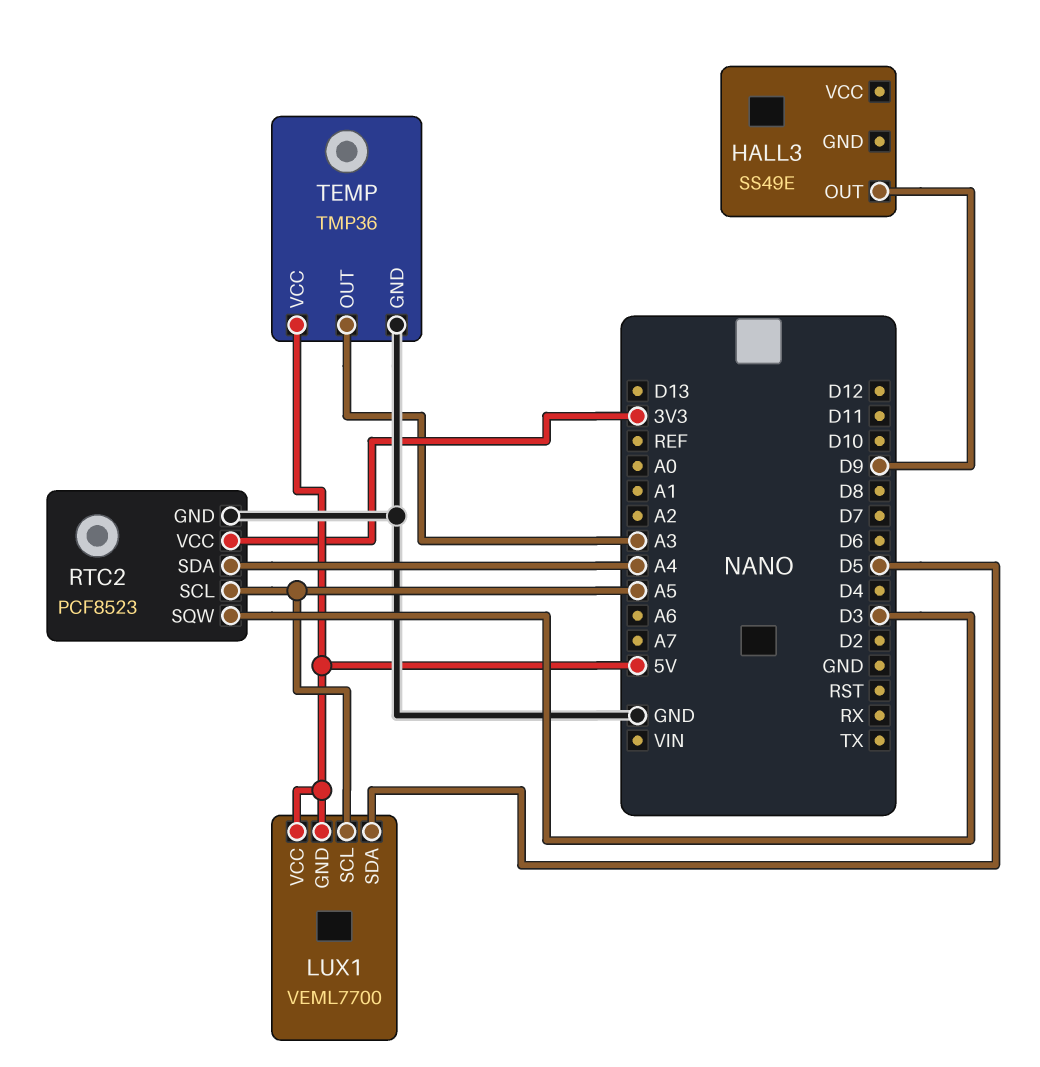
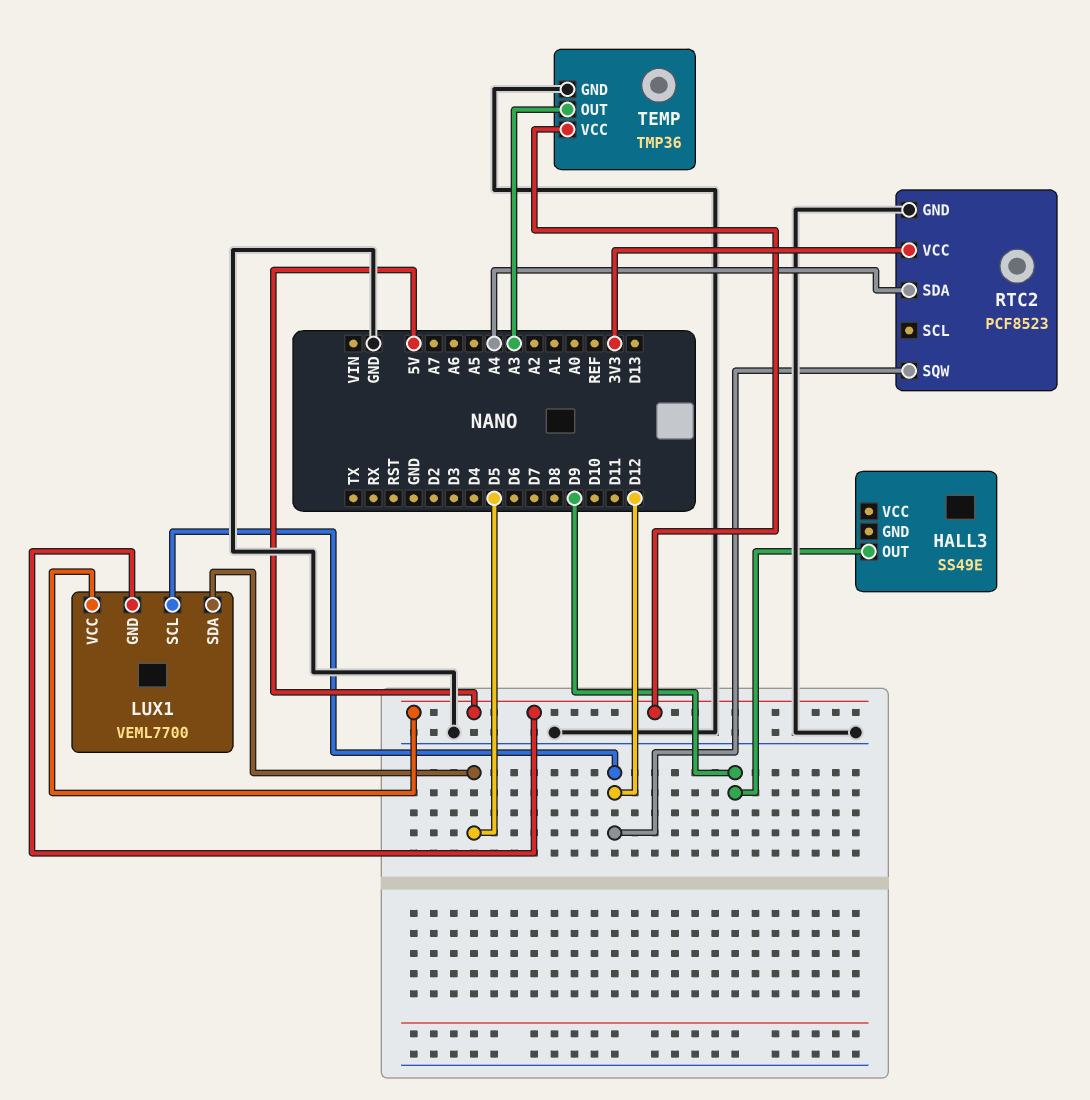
LUX1 pin SCL: A5 -> D12
RTC2 pin SCL: A5 -> none
RTC2 pin SQW: D3 -> D12

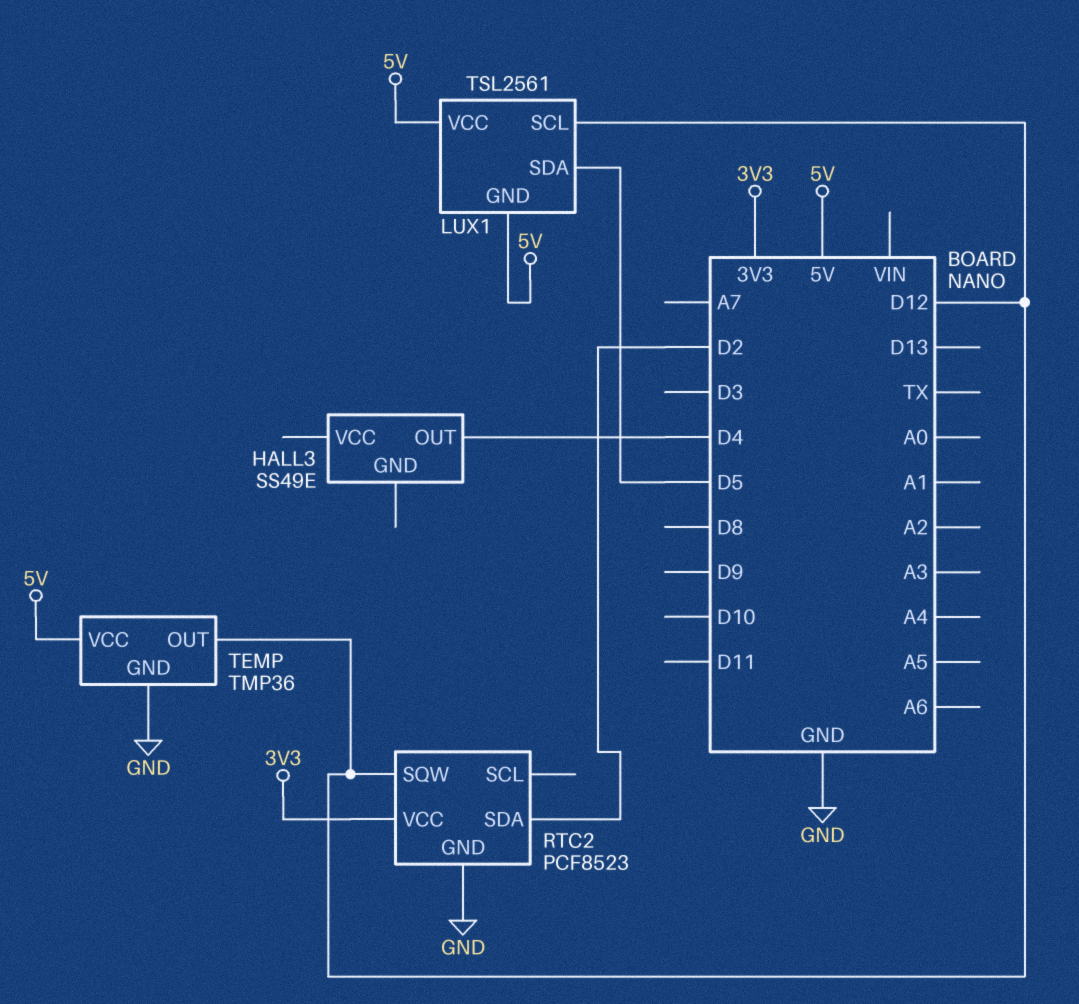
HALL3 pin OUT: D9 -> D4
LUX1: VEML7700 -> TSL2561
RTC2 pin SDA: A4 -> D2
TEMP pin OUT: A3 -> D12

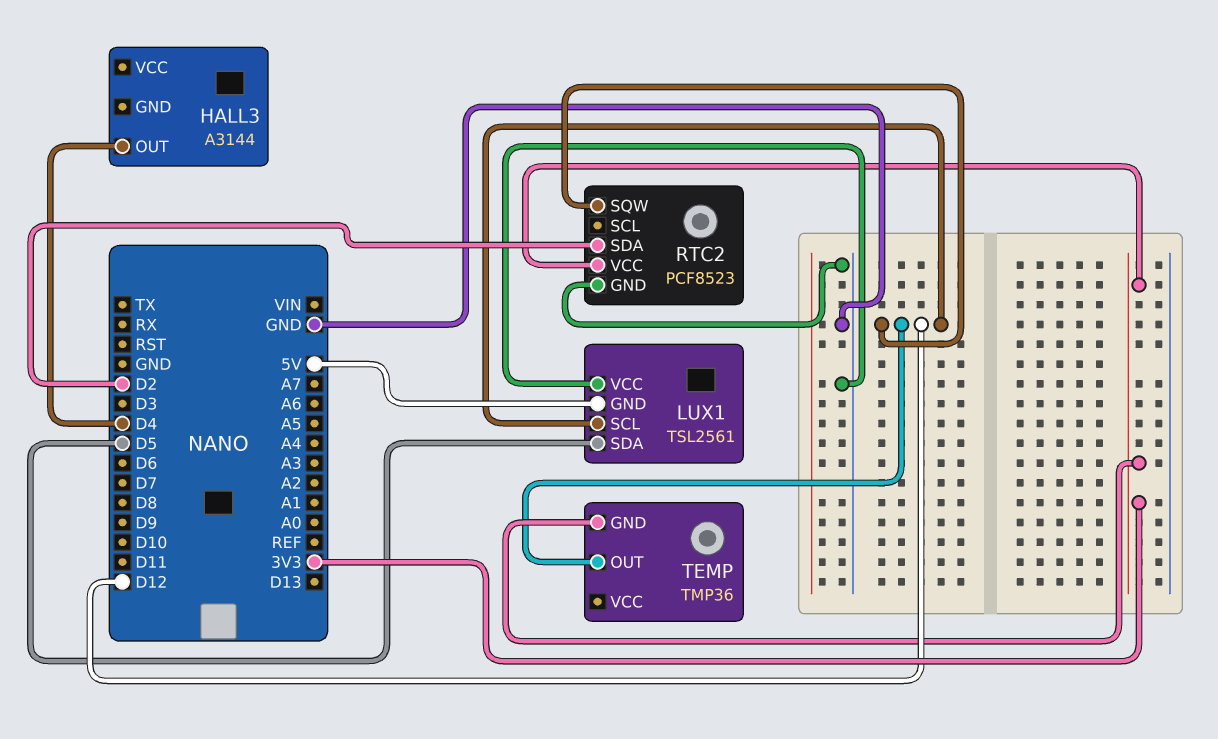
HALL3: SS49E -> A3144
LUX1 pin VCC: 5V -> GND
TEMP pin GND: GND -> 3V3
TEMP pin VCC: 5V -> none

